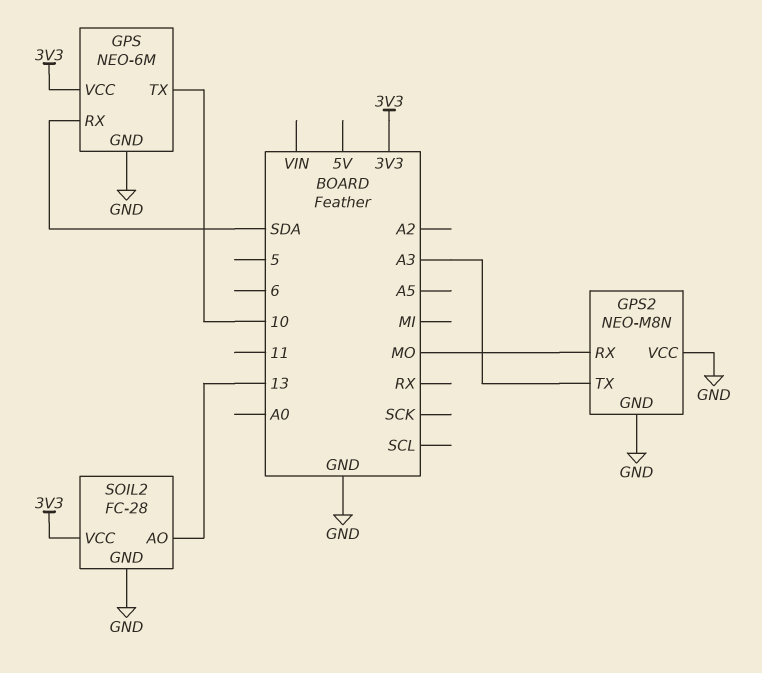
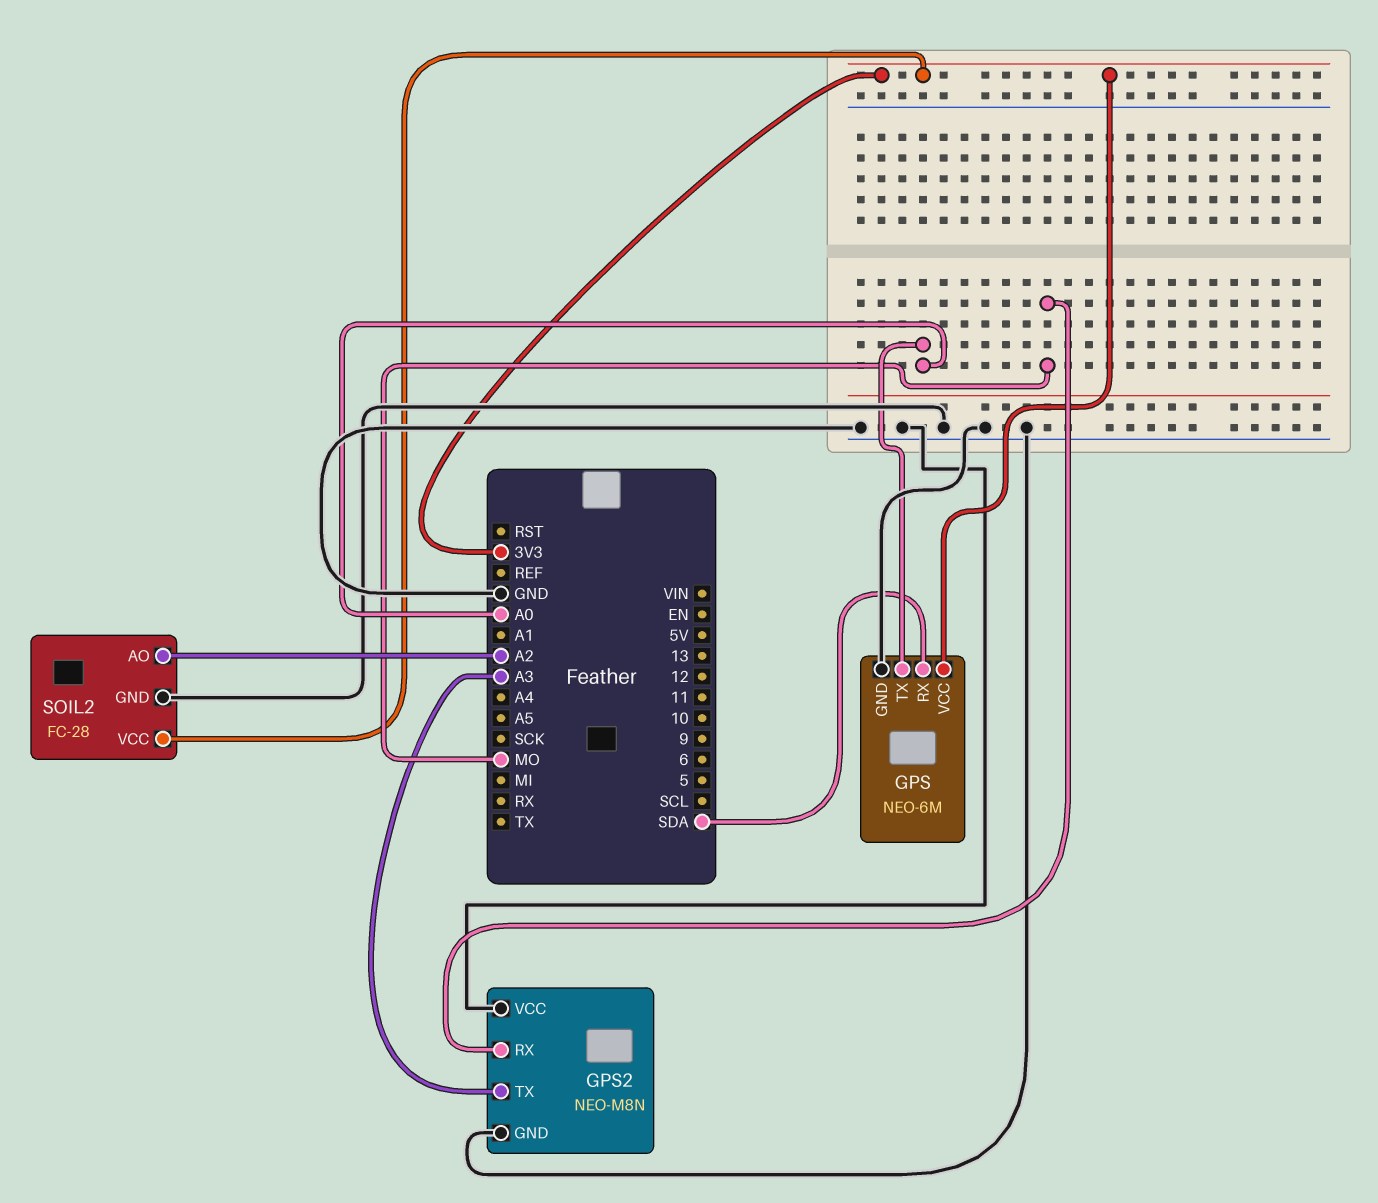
GPS pin TX: 10 -> A0
SOIL2 pin AO: 13 -> A2

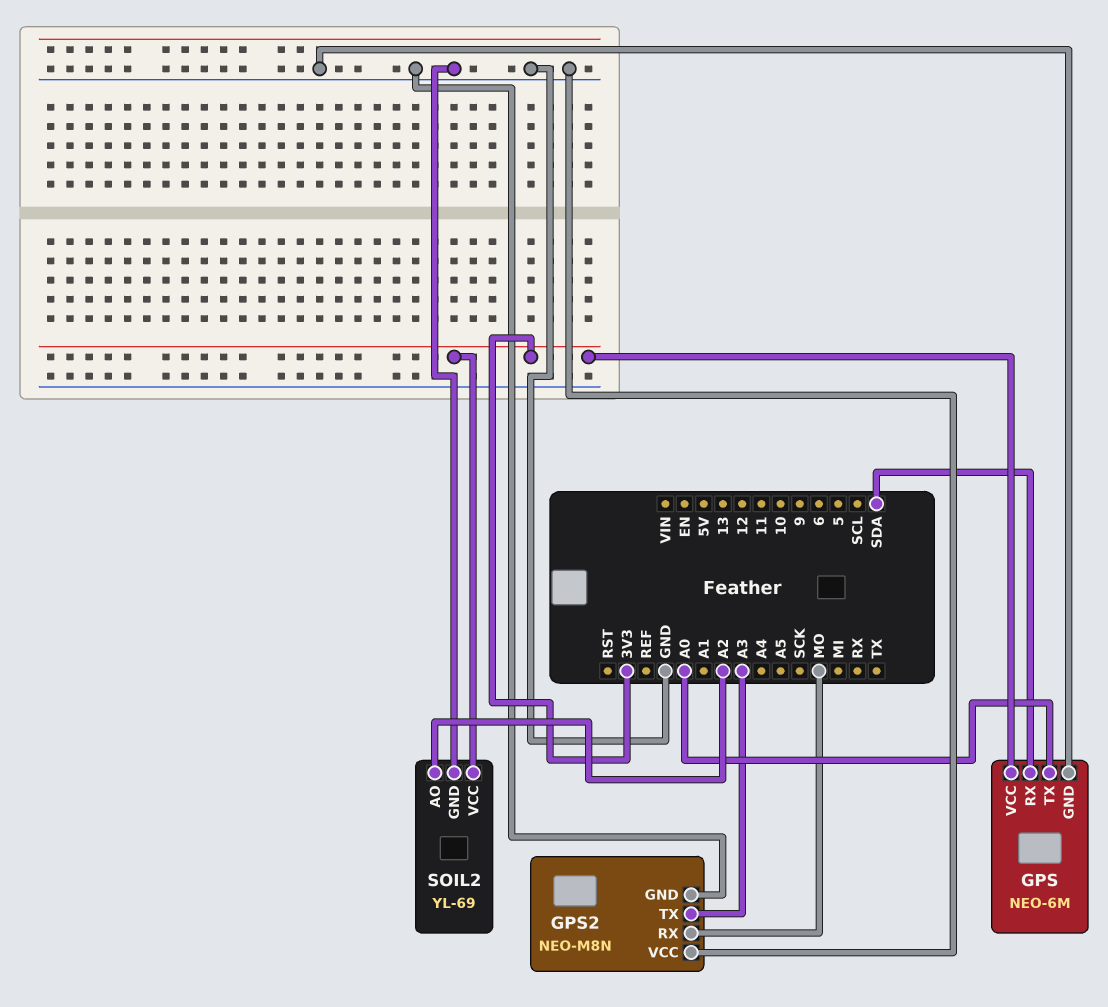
SOIL2: FC-28 -> YL-69

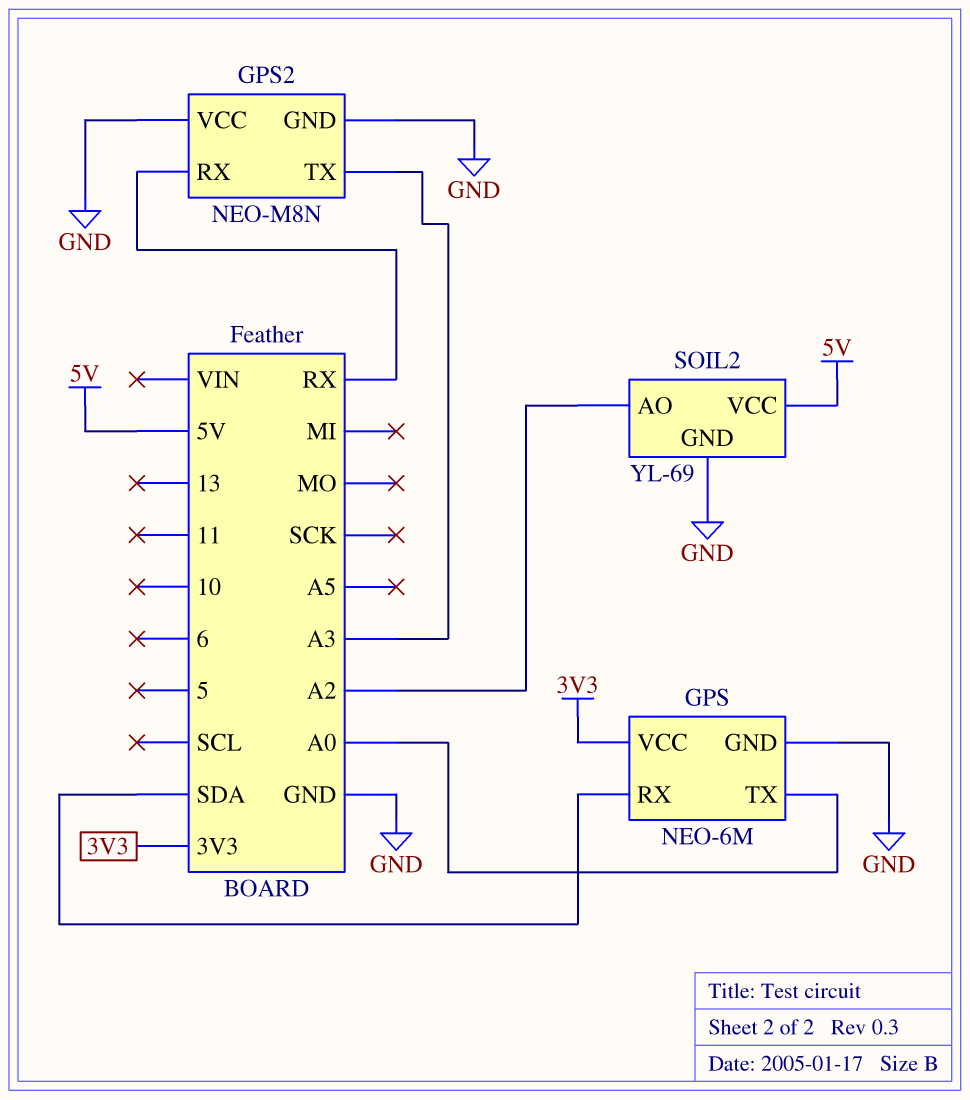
GPS2 pin RX: MO -> RX
SOIL2 pin VCC: 3V3 -> 5V

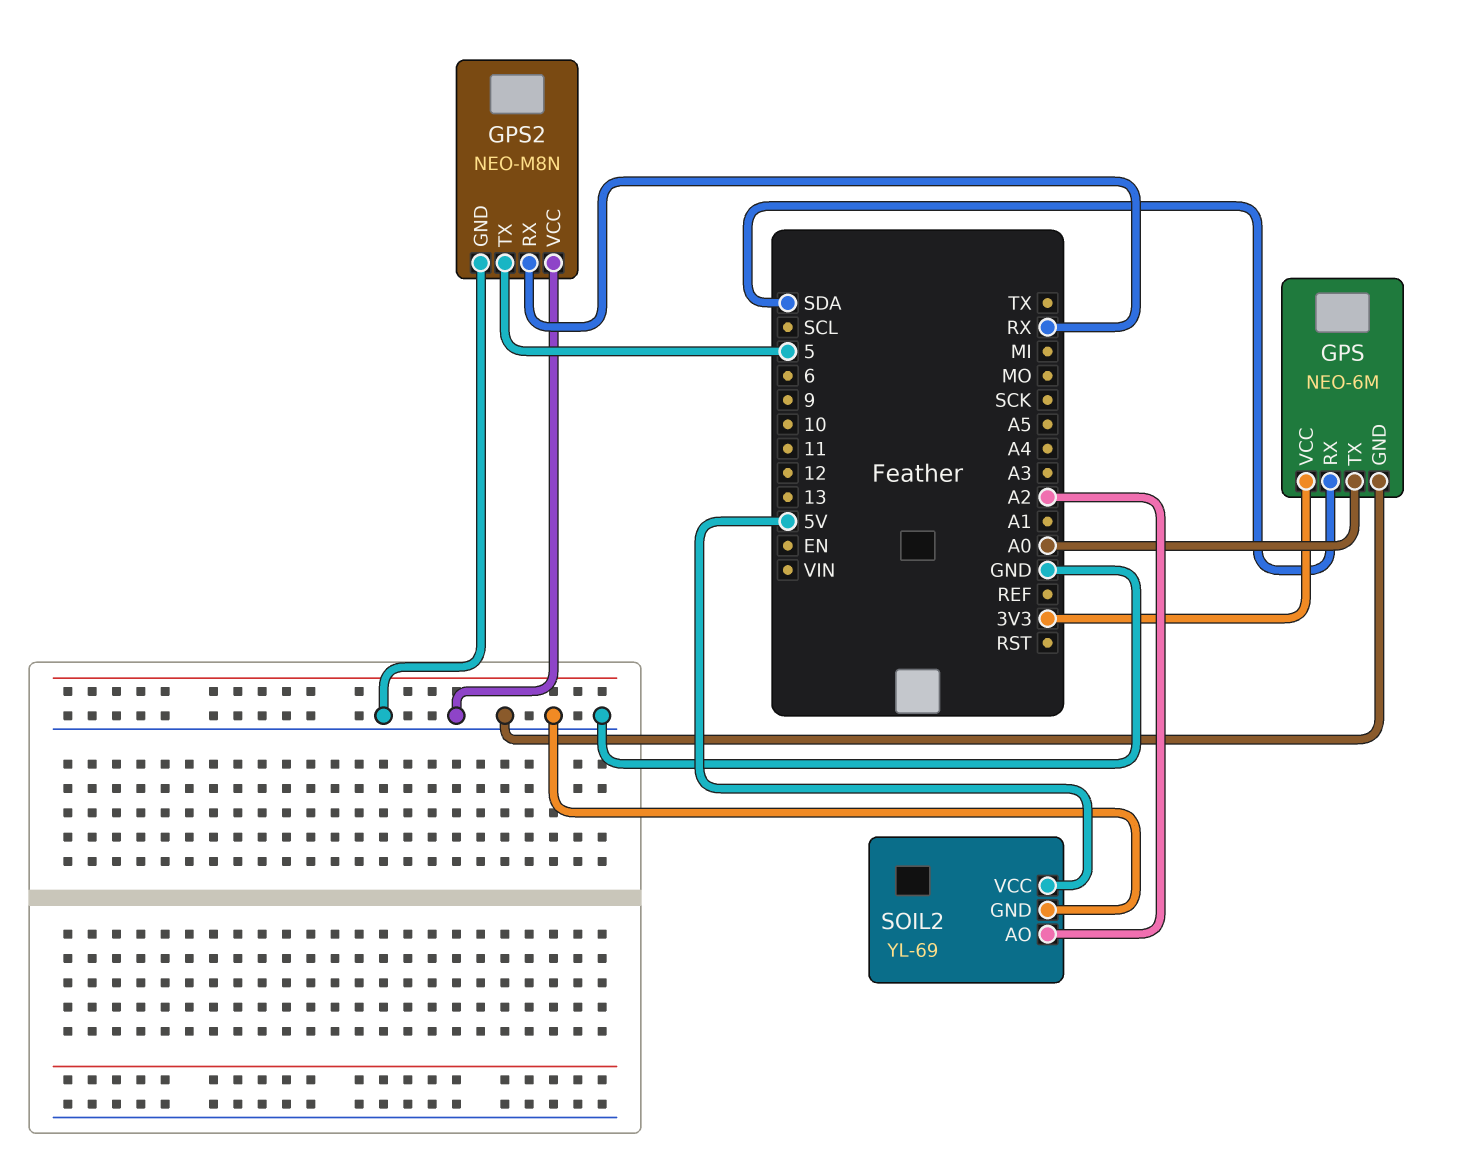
GPS2 pin TX: A3 -> 5

